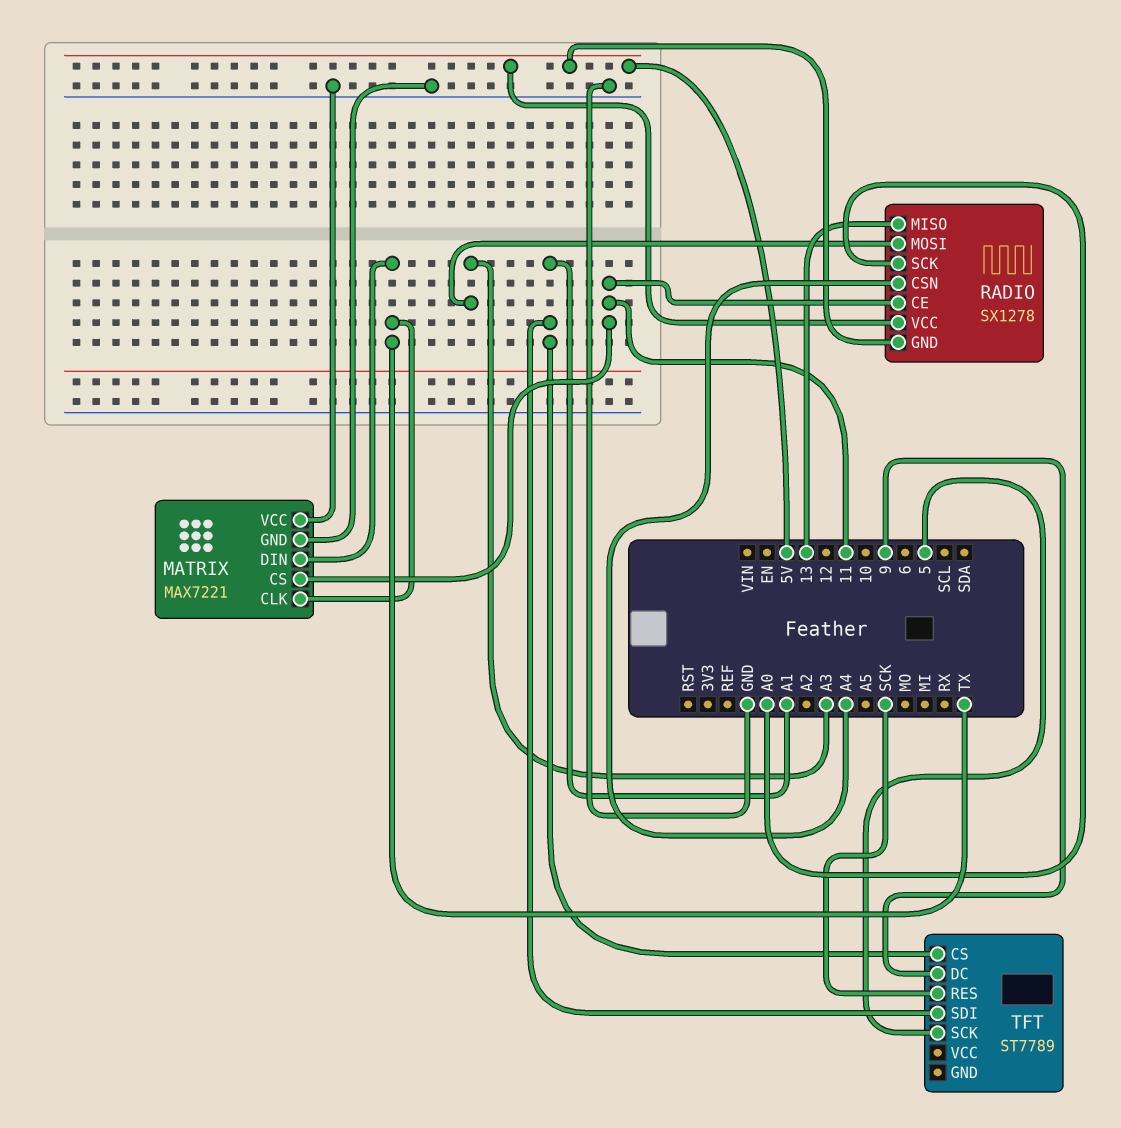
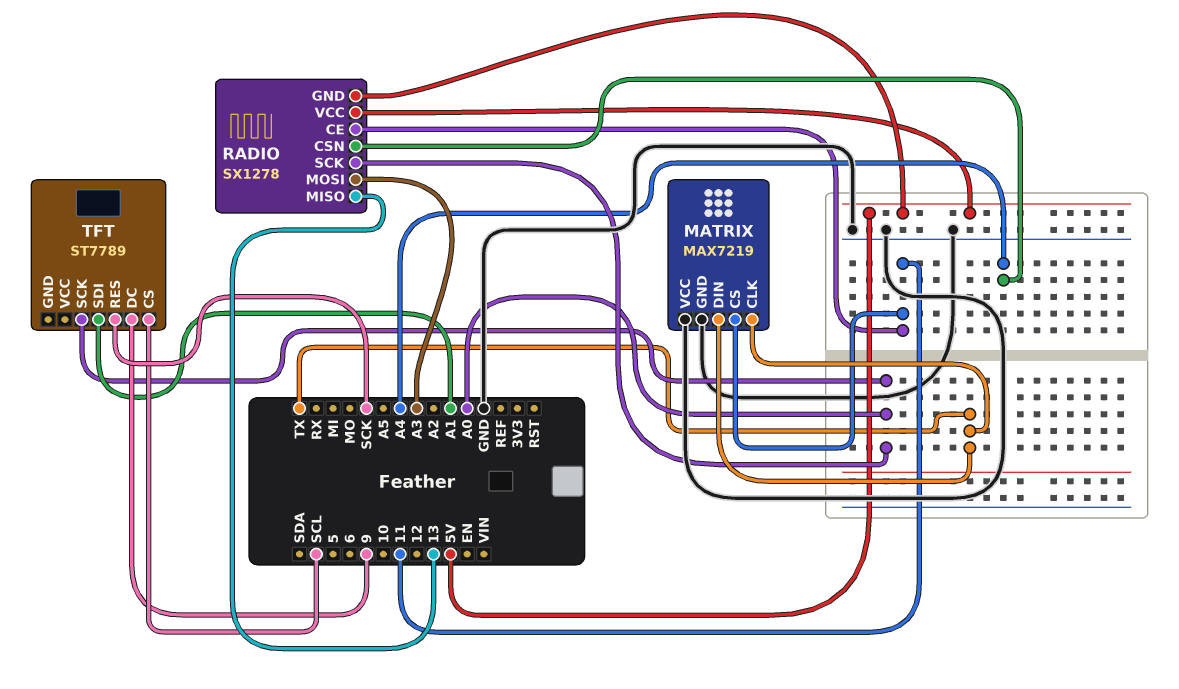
MATRIX: MAX7221 -> MAX7219
TFT pin CS: A1 -> SCL
TFT pin SCK: 5 -> A0

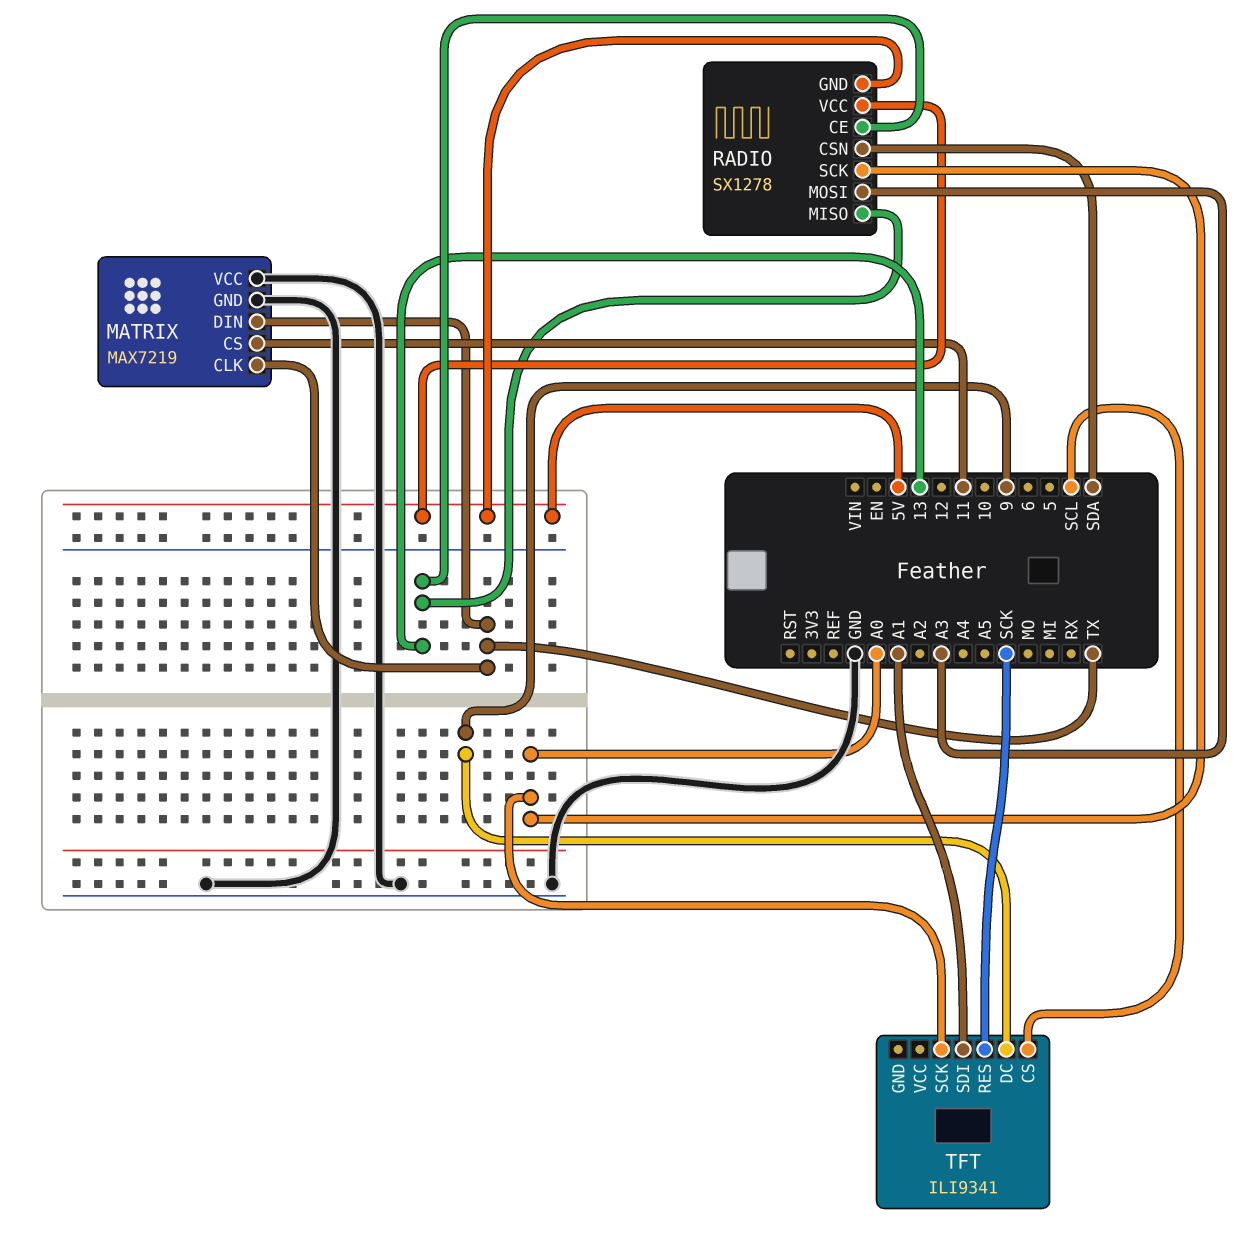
RADIO pin CE: 11 -> 13
RADIO pin CSN: A4 -> SDA
TFT: ST7789 -> ILI9341

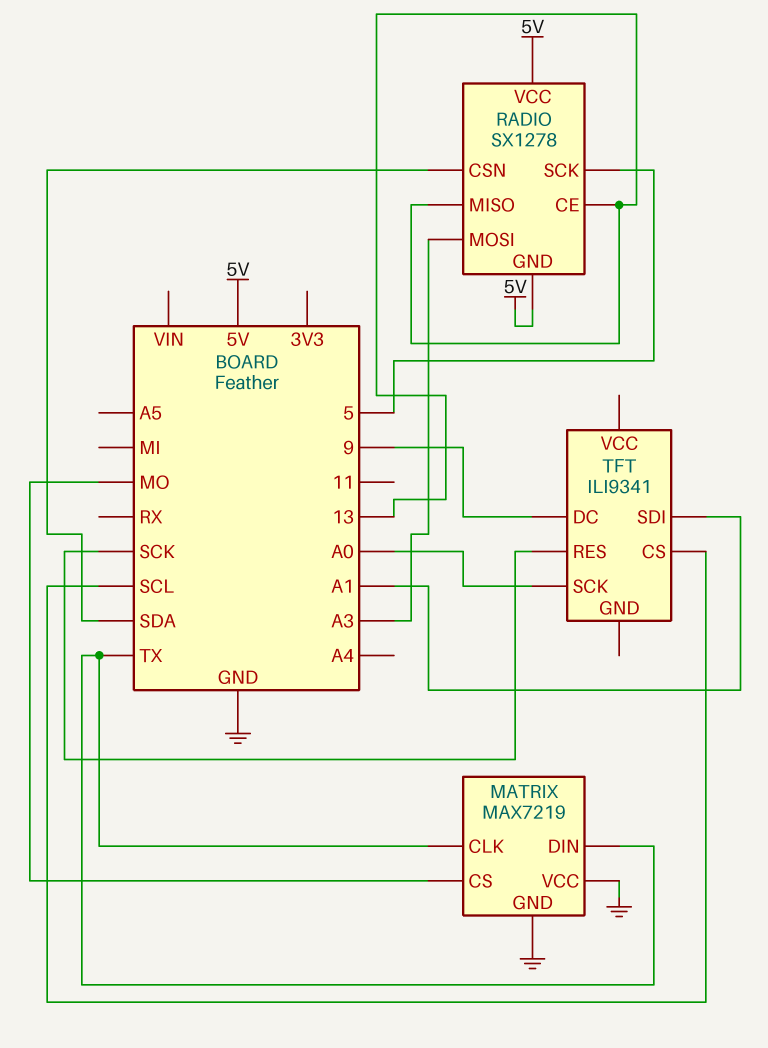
MATRIX pin CS: 11 -> MO
RADIO pin SCK: A0 -> 5

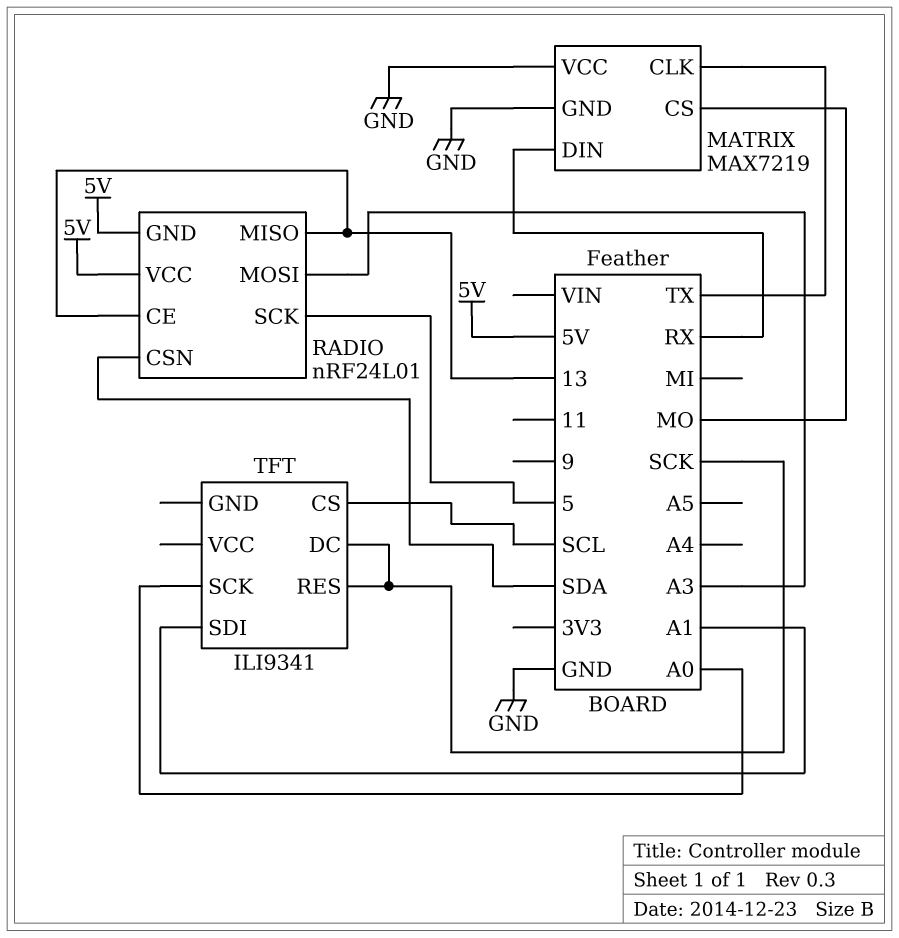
MATRIX pin DIN: TX -> RX
RADIO: SX1278 -> nRF24L01
TFT pin DC: 9 -> SCK

